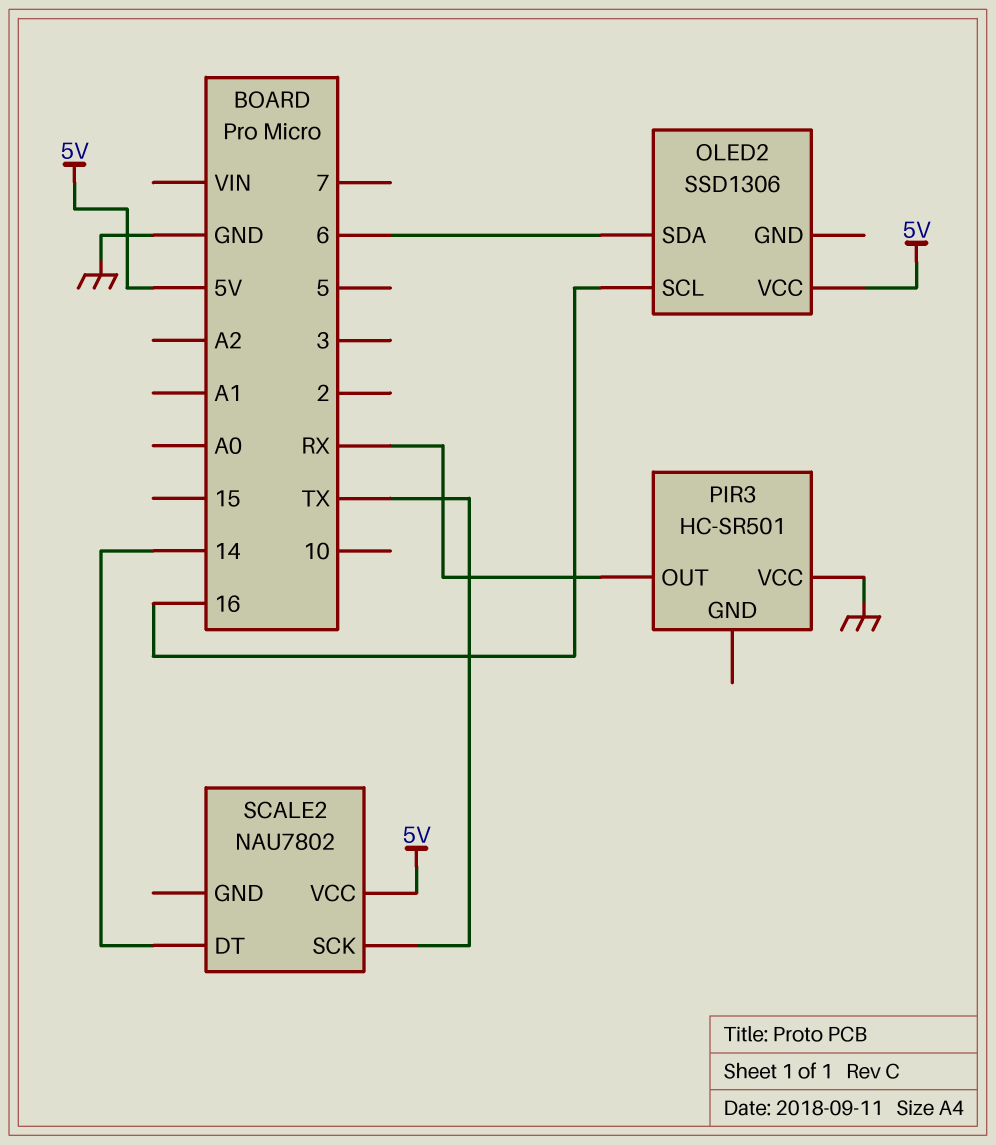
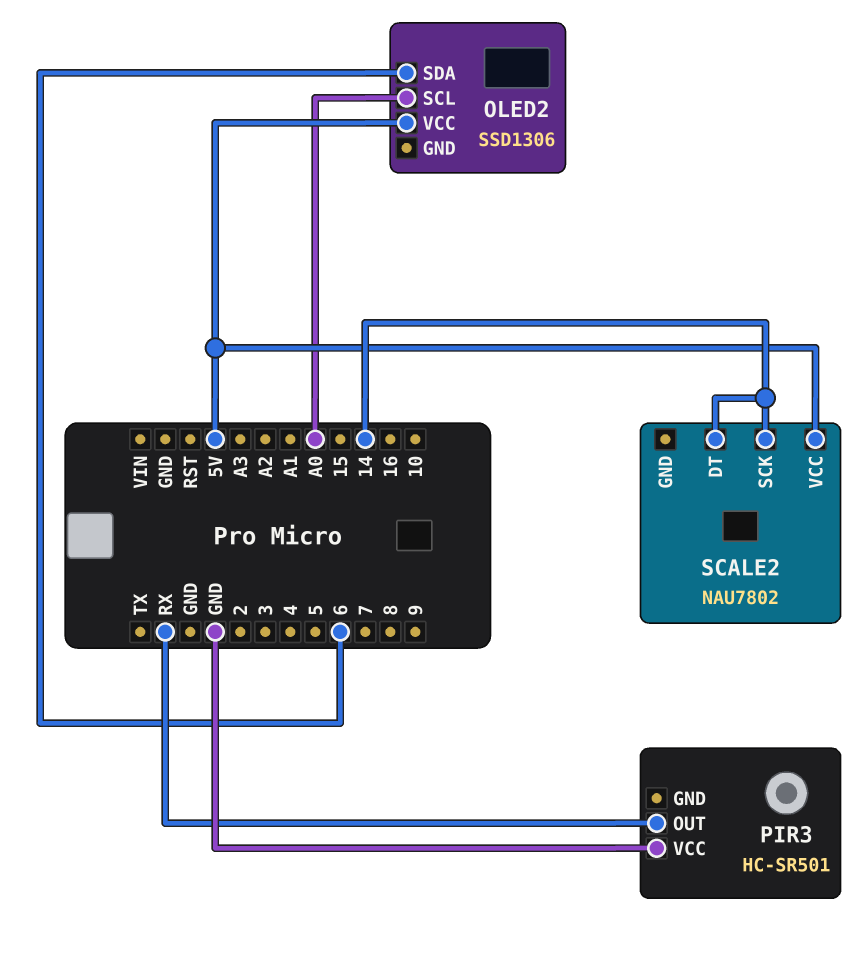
OLED2 pin SCL: 16 -> A0
SCALE2 pin SCK: TX -> 14

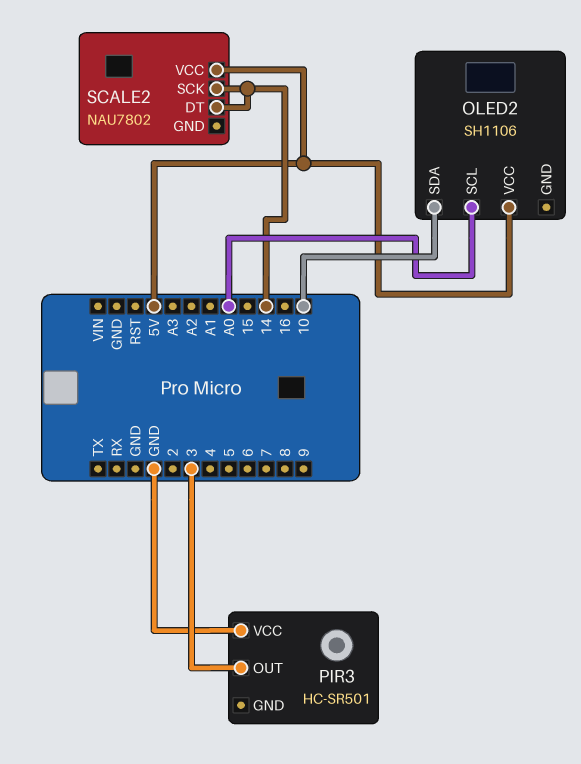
OLED2: SSD1306 -> SH1106
OLED2 pin SDA: 6 -> 10
PIR3 pin OUT: RX -> 3

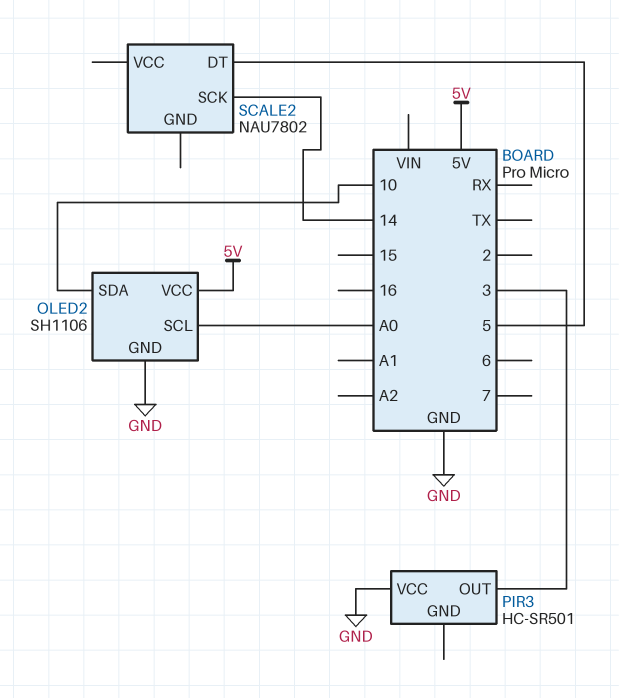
OLED2 pin GND: none -> GND
SCALE2 pin DT: 14 -> 5
SCALE2 pin VCC: 5V -> none

